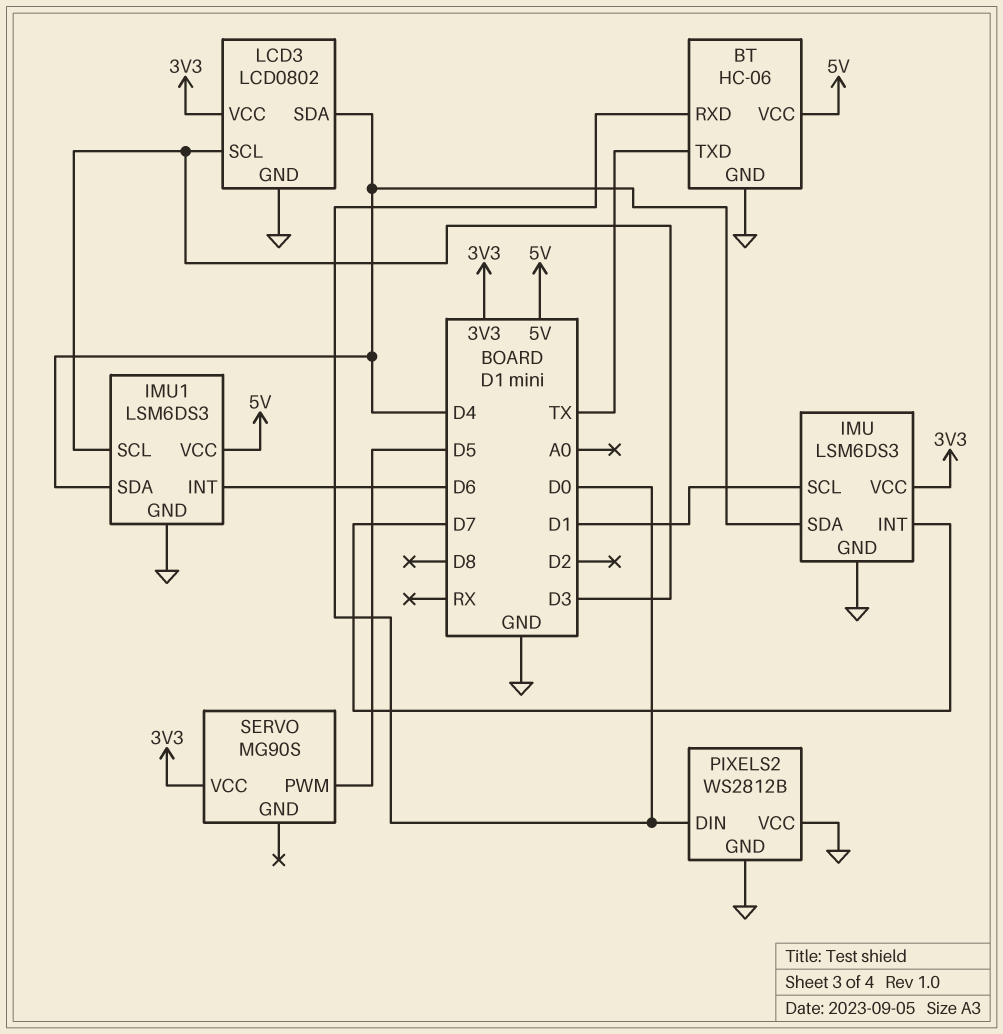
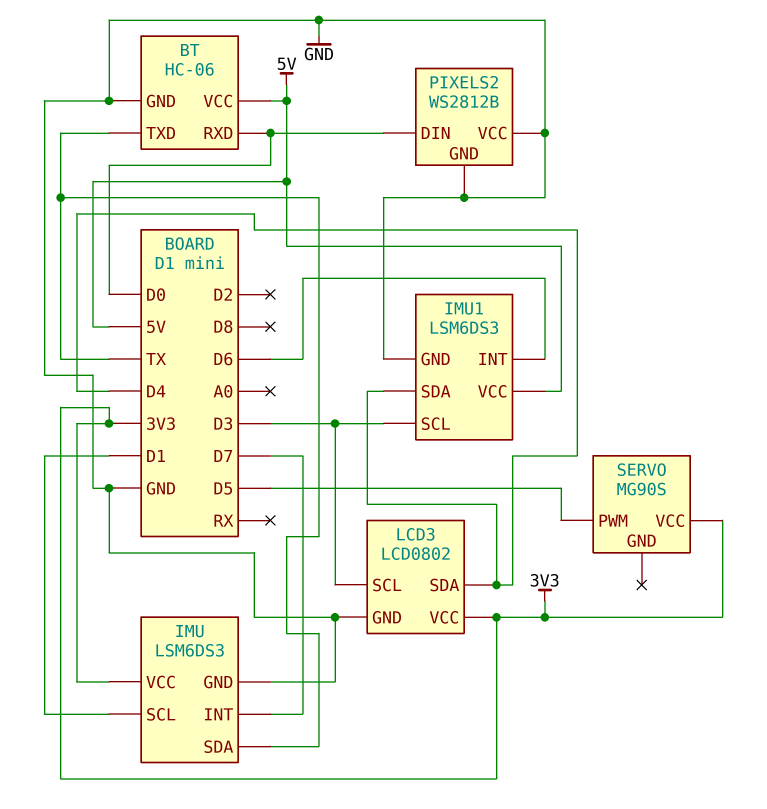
IMU pin SDA: D4 -> TX

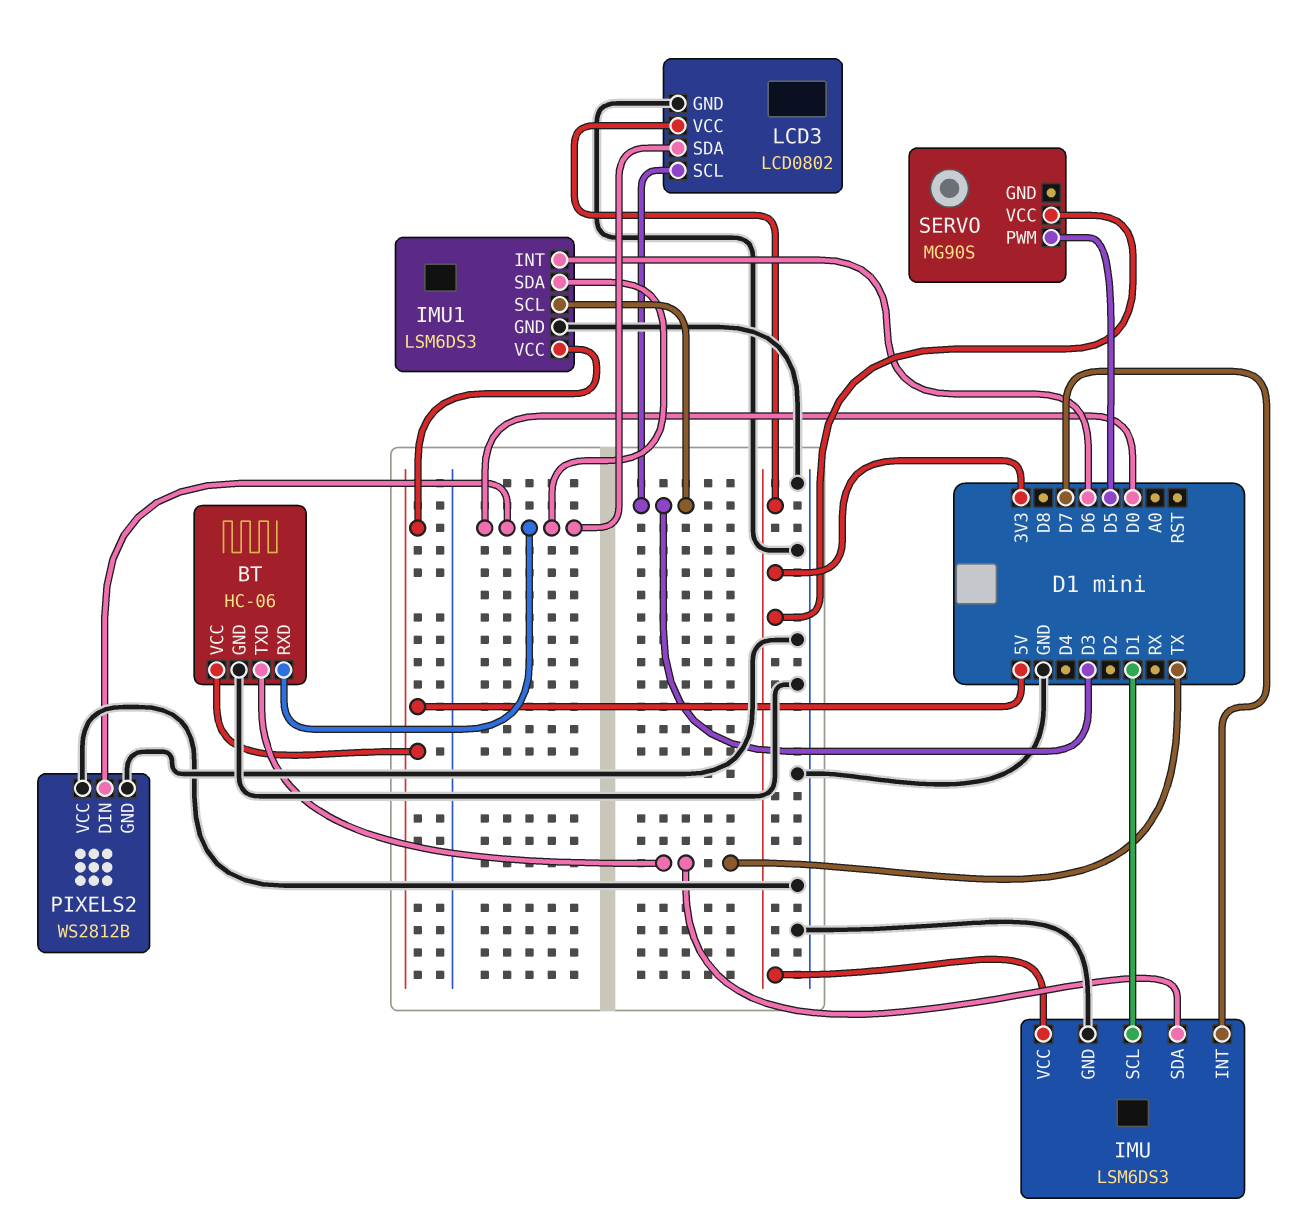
IMU1 pin SDA: D4 -> D0
LCD3 pin SDA: D4 -> D0

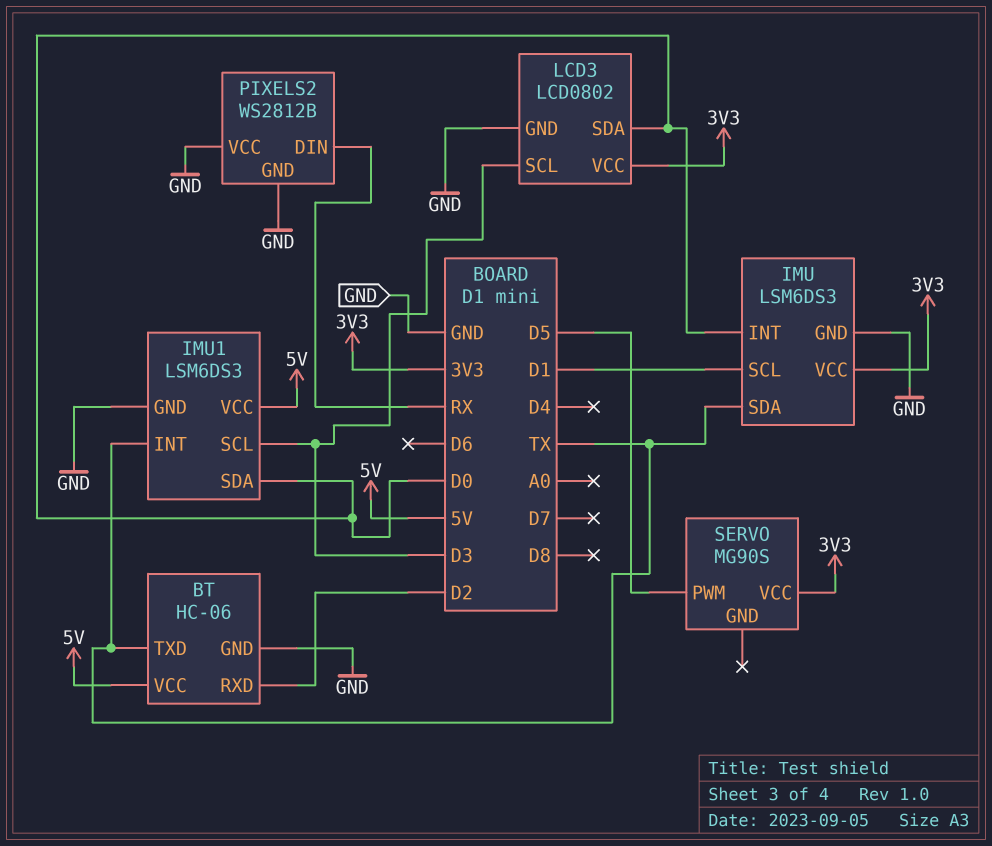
BT pin RXD: D0 -> D2
IMU pin INT: D7 -> D0
IMU1 pin INT: D6 -> TX
PIXELS2 pin DIN: D0 -> RX

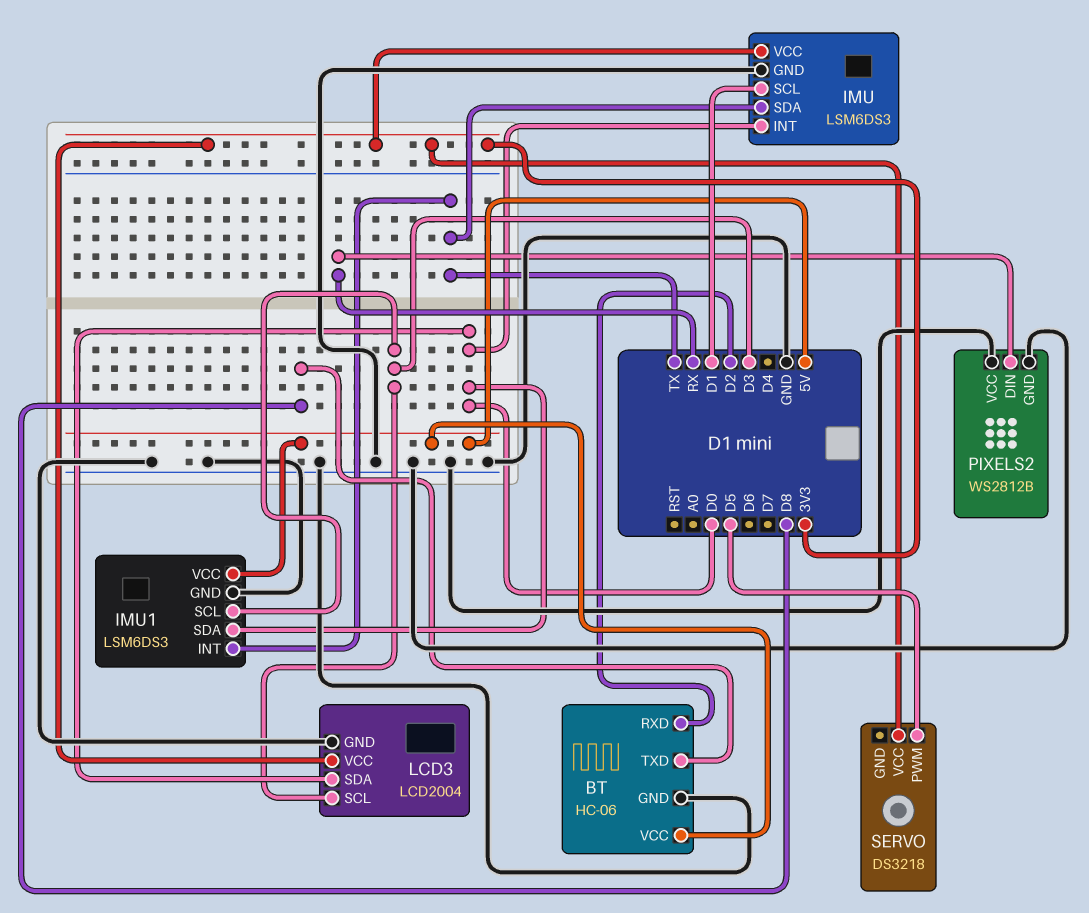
BT pin TXD: TX -> D8
LCD3: LCD0802 -> LCD2004
SERVO: MG90S -> DS3218

